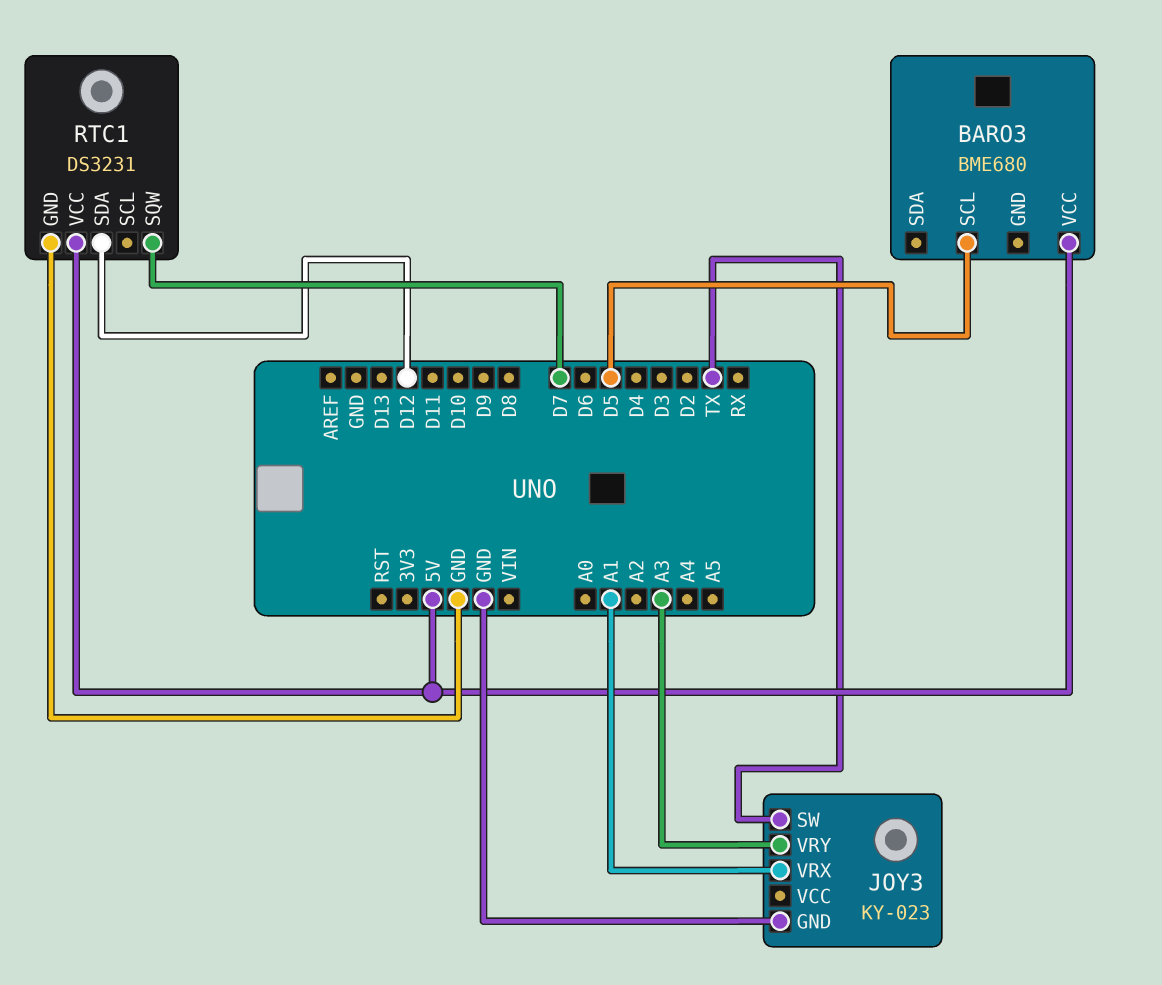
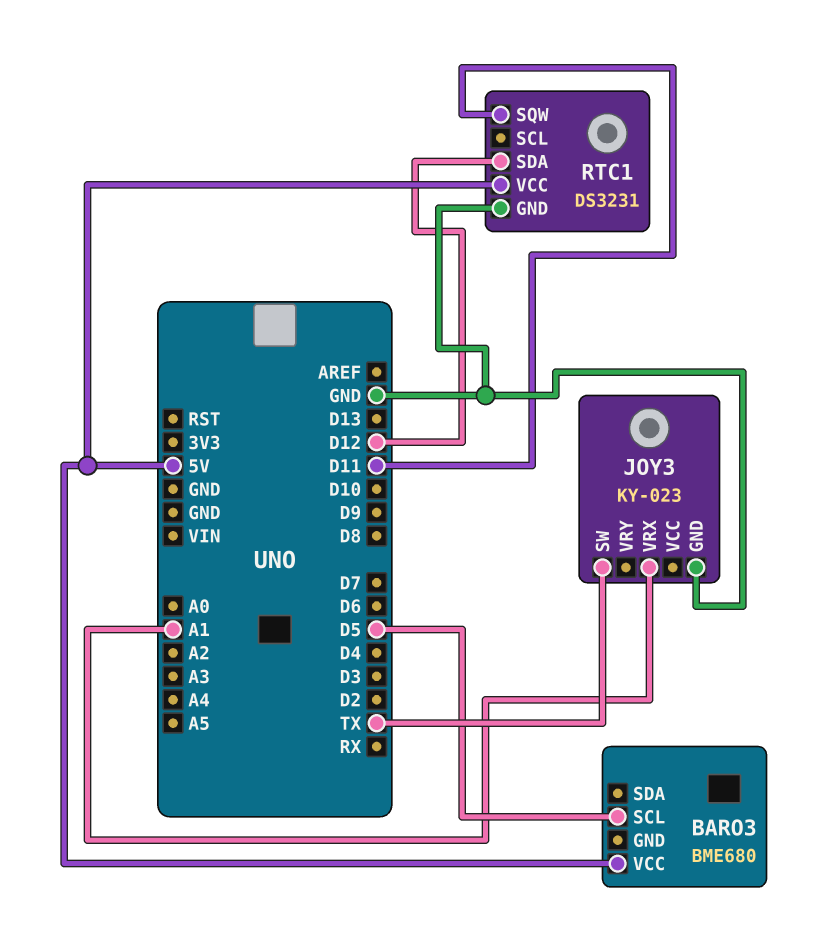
JOY3 pin VRY: A3 -> none
RTC1 pin SQW: D7 -> D11

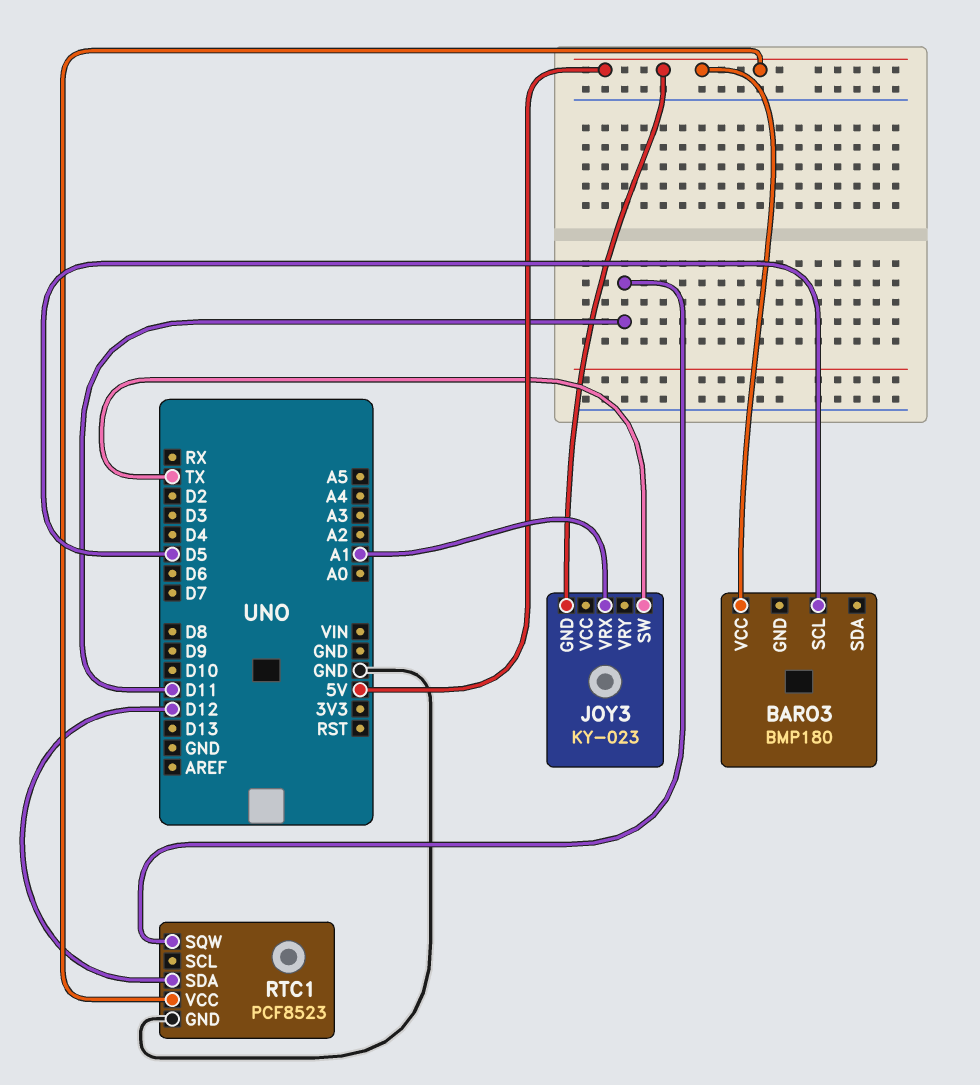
BARO3: BME680 -> BMP180
JOY3 pin GND: GND -> 5V
RTC1: DS3231 -> PCF8523

